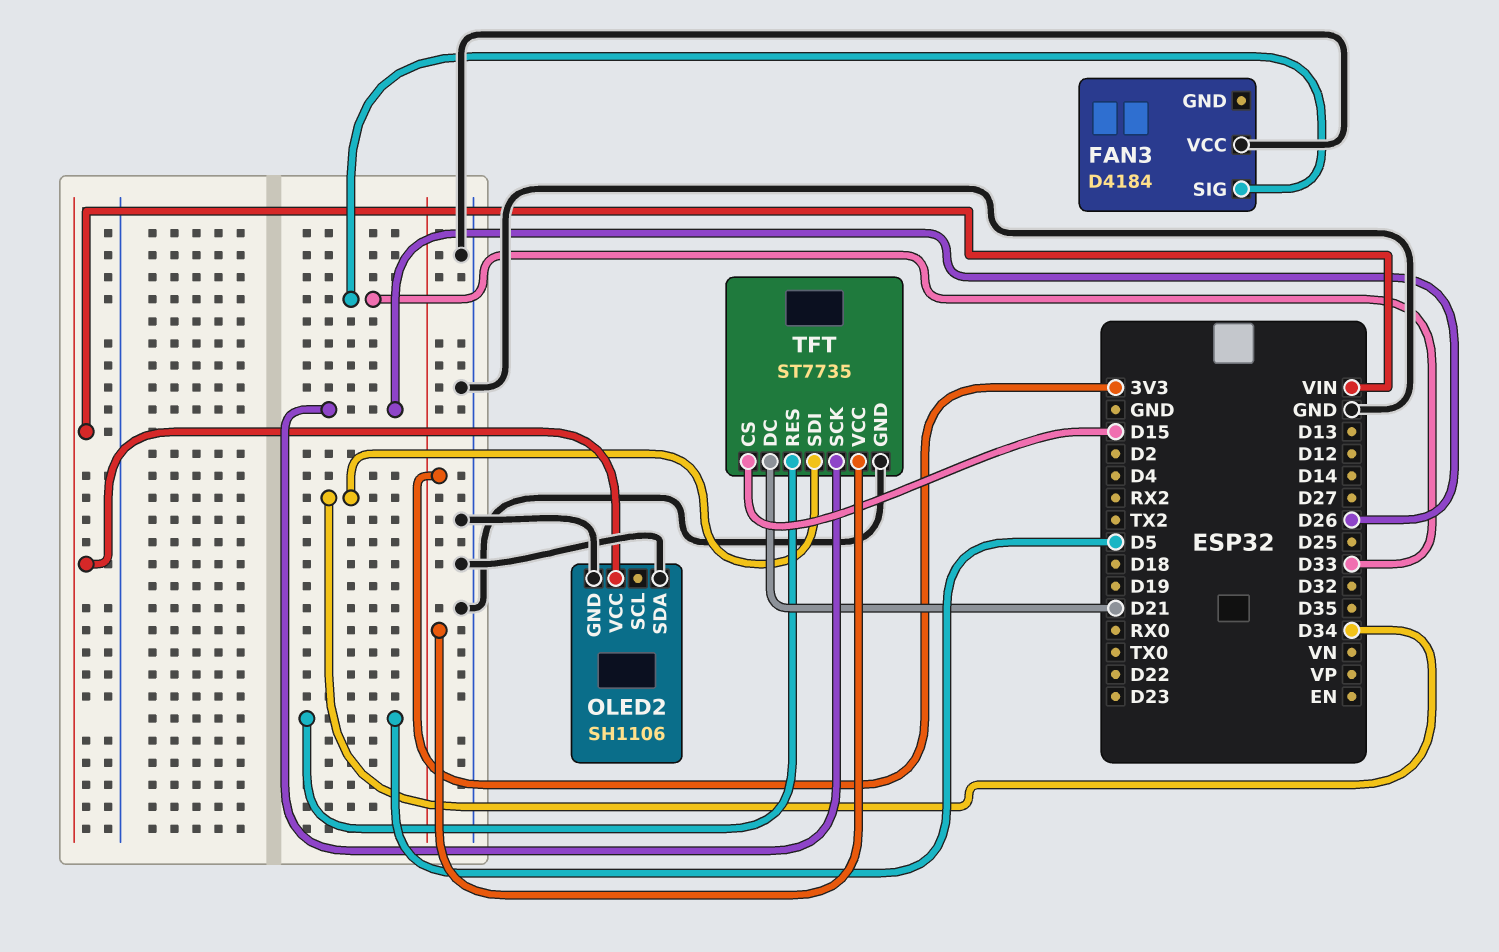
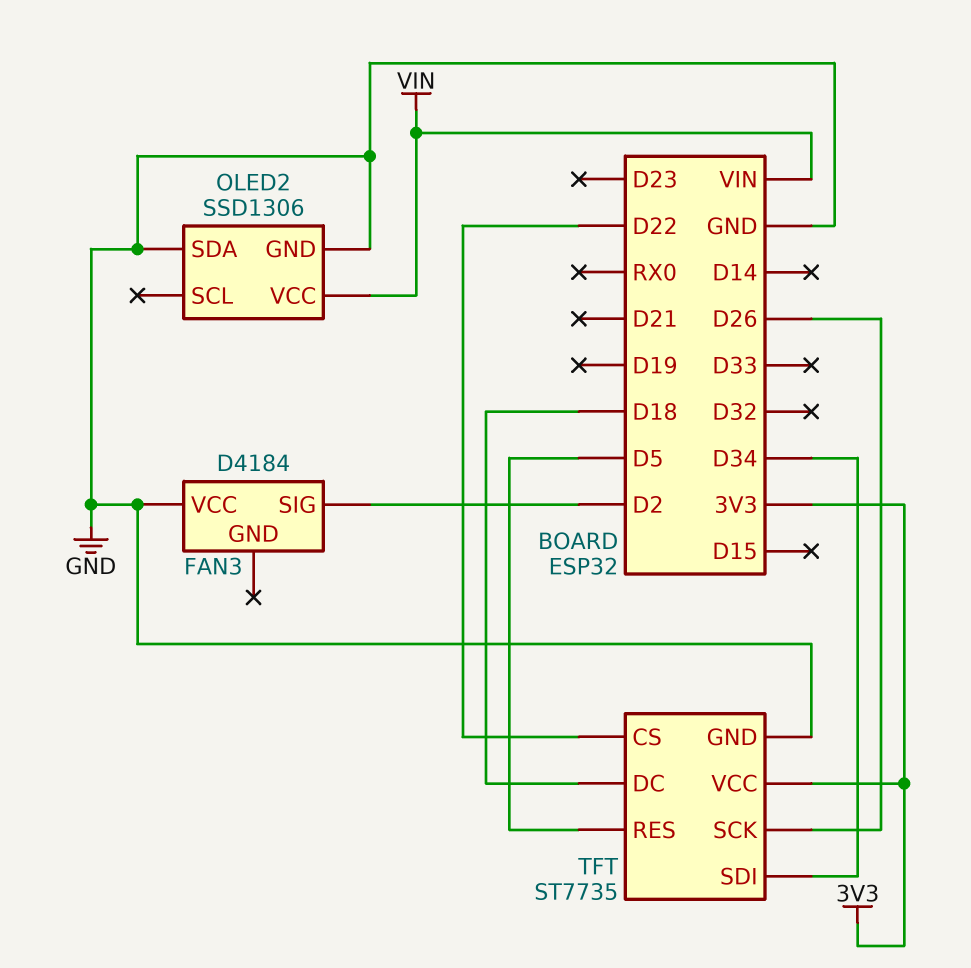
FAN3 pin SIG: D33 -> D2
OLED2: SH1106 -> SSD1306
TFT pin CS: D15 -> D22
TFT pin DC: D21 -> D18

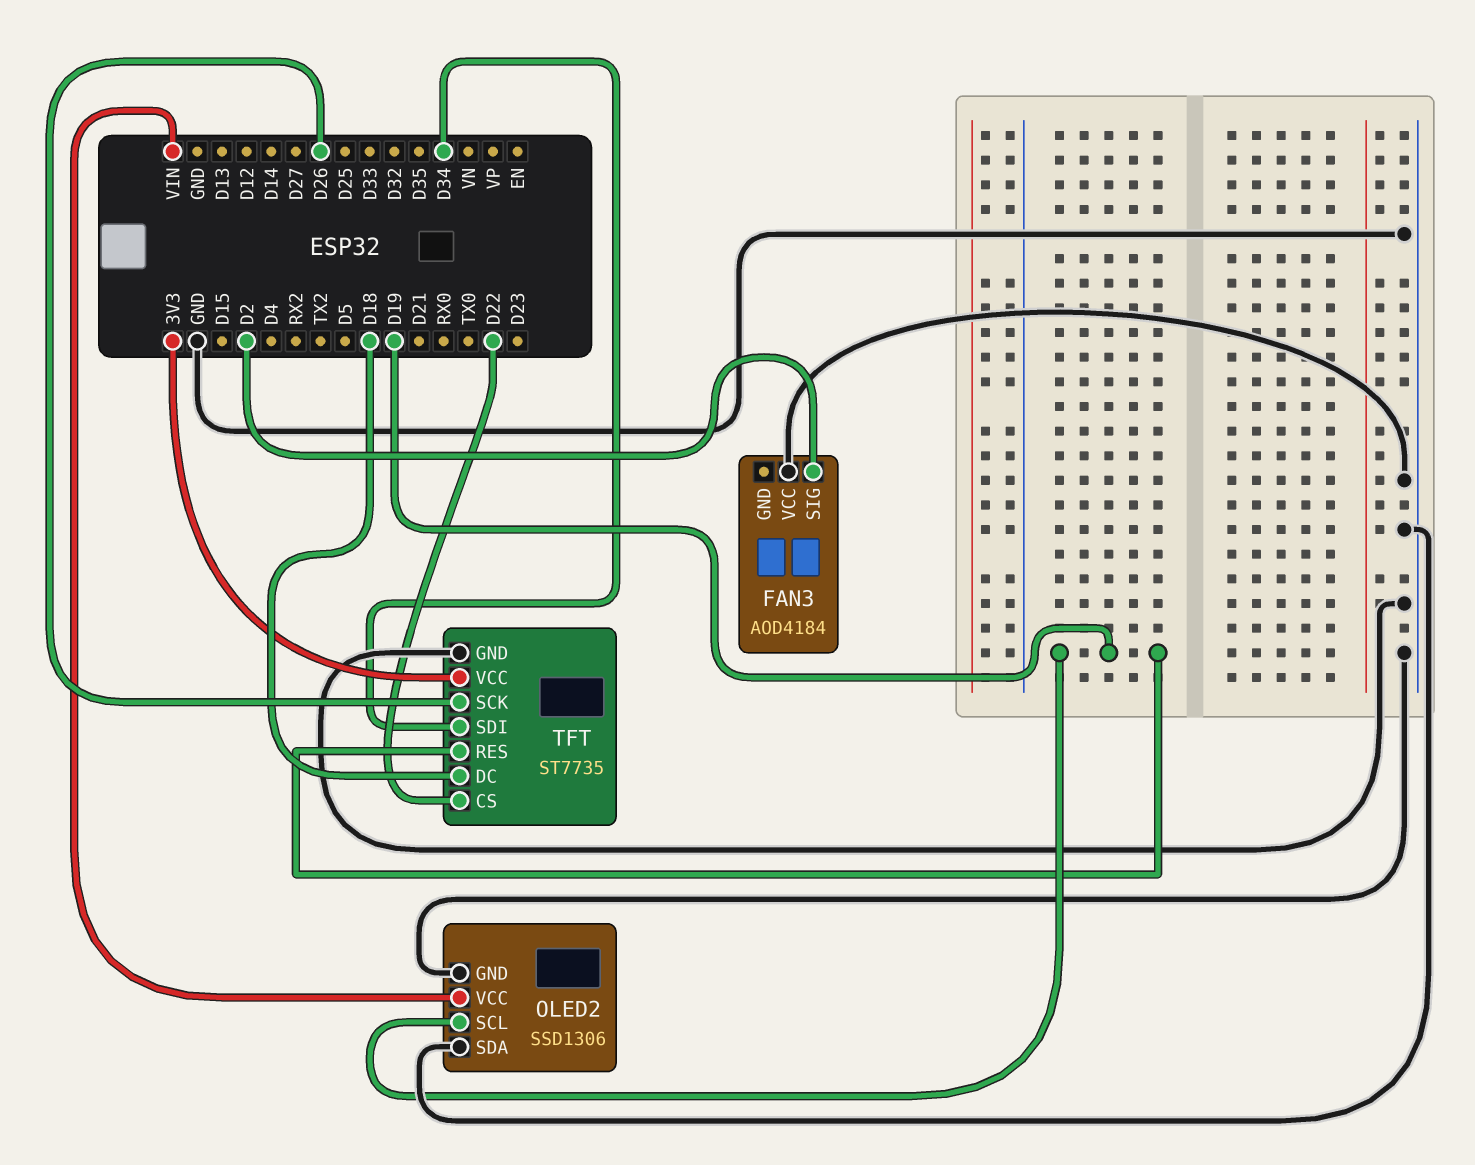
FAN3: D4184 -> AOD4184
OLED2 pin SCL: none -> D19
TFT pin RES: D5 -> D19

